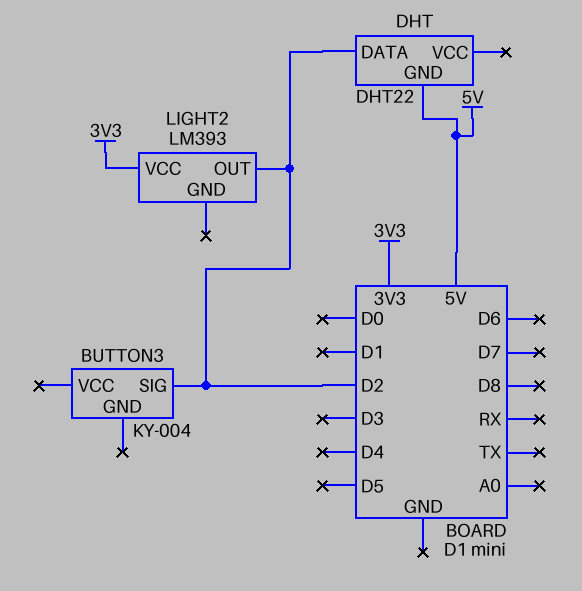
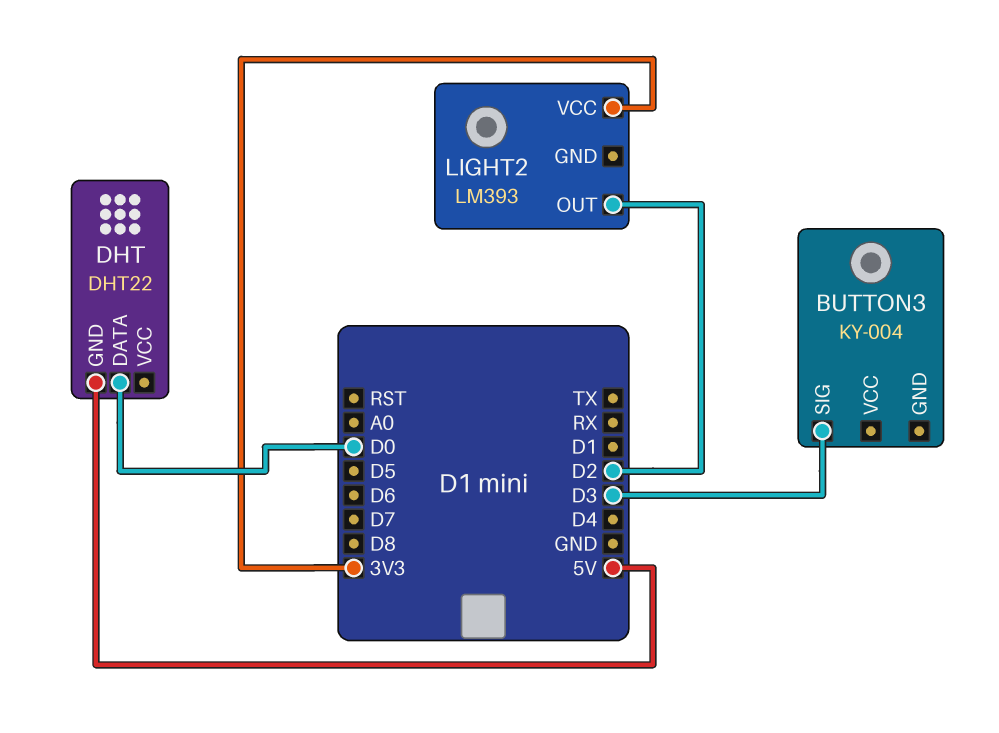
BUTTON3 pin SIG: D2 -> D3
DHT pin DATA: D2 -> D0

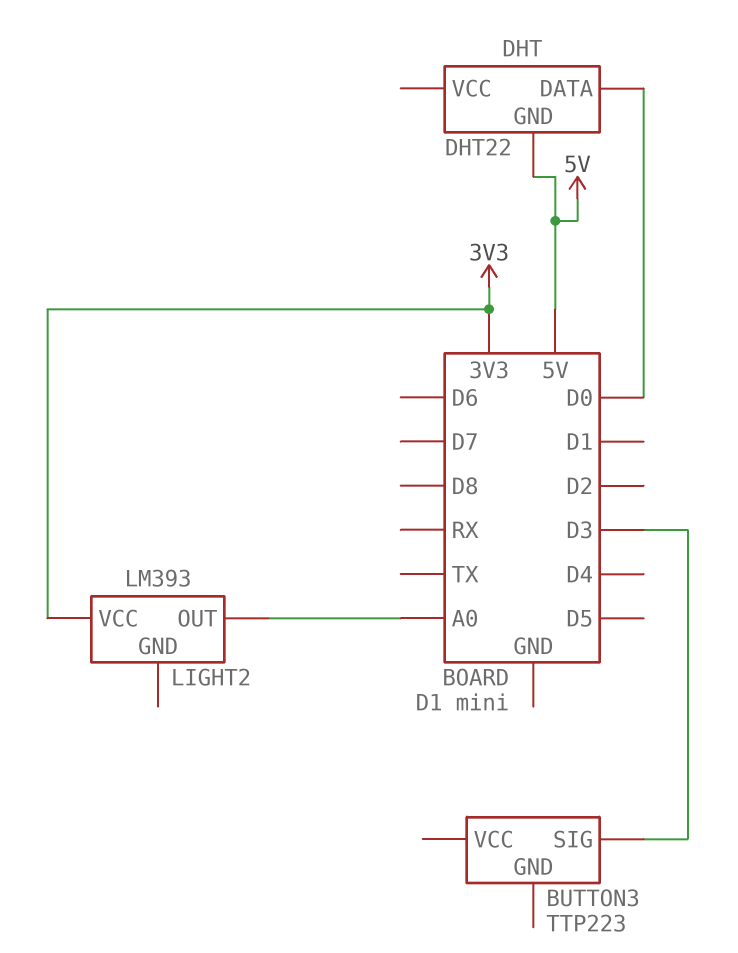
BUTTON3: KY-004 -> TTP223
LIGHT2 pin OUT: D2 -> A0

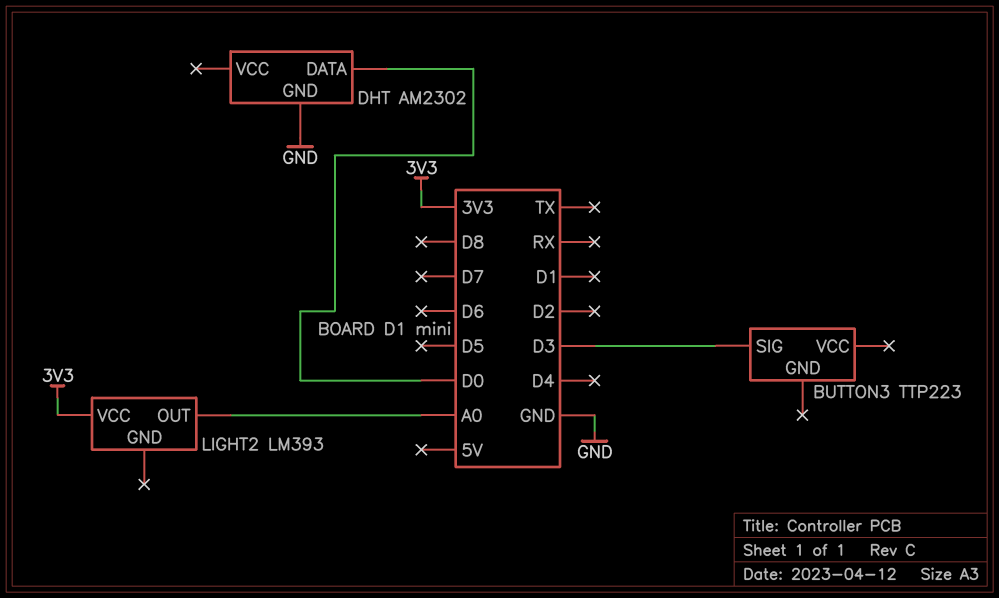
DHT: DHT22 -> AM2302
DHT pin GND: 5V -> GND

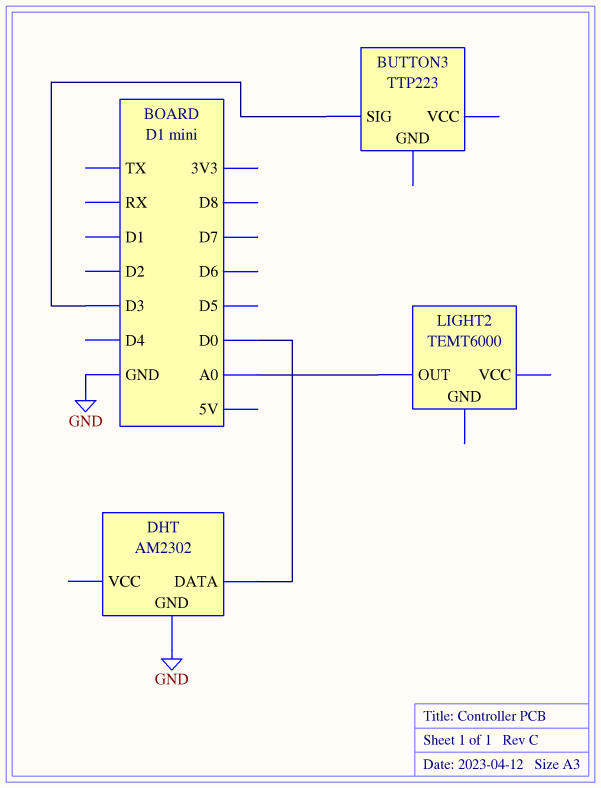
LIGHT2: LM393 -> TEMT6000
LIGHT2 pin VCC: 3V3 -> none

